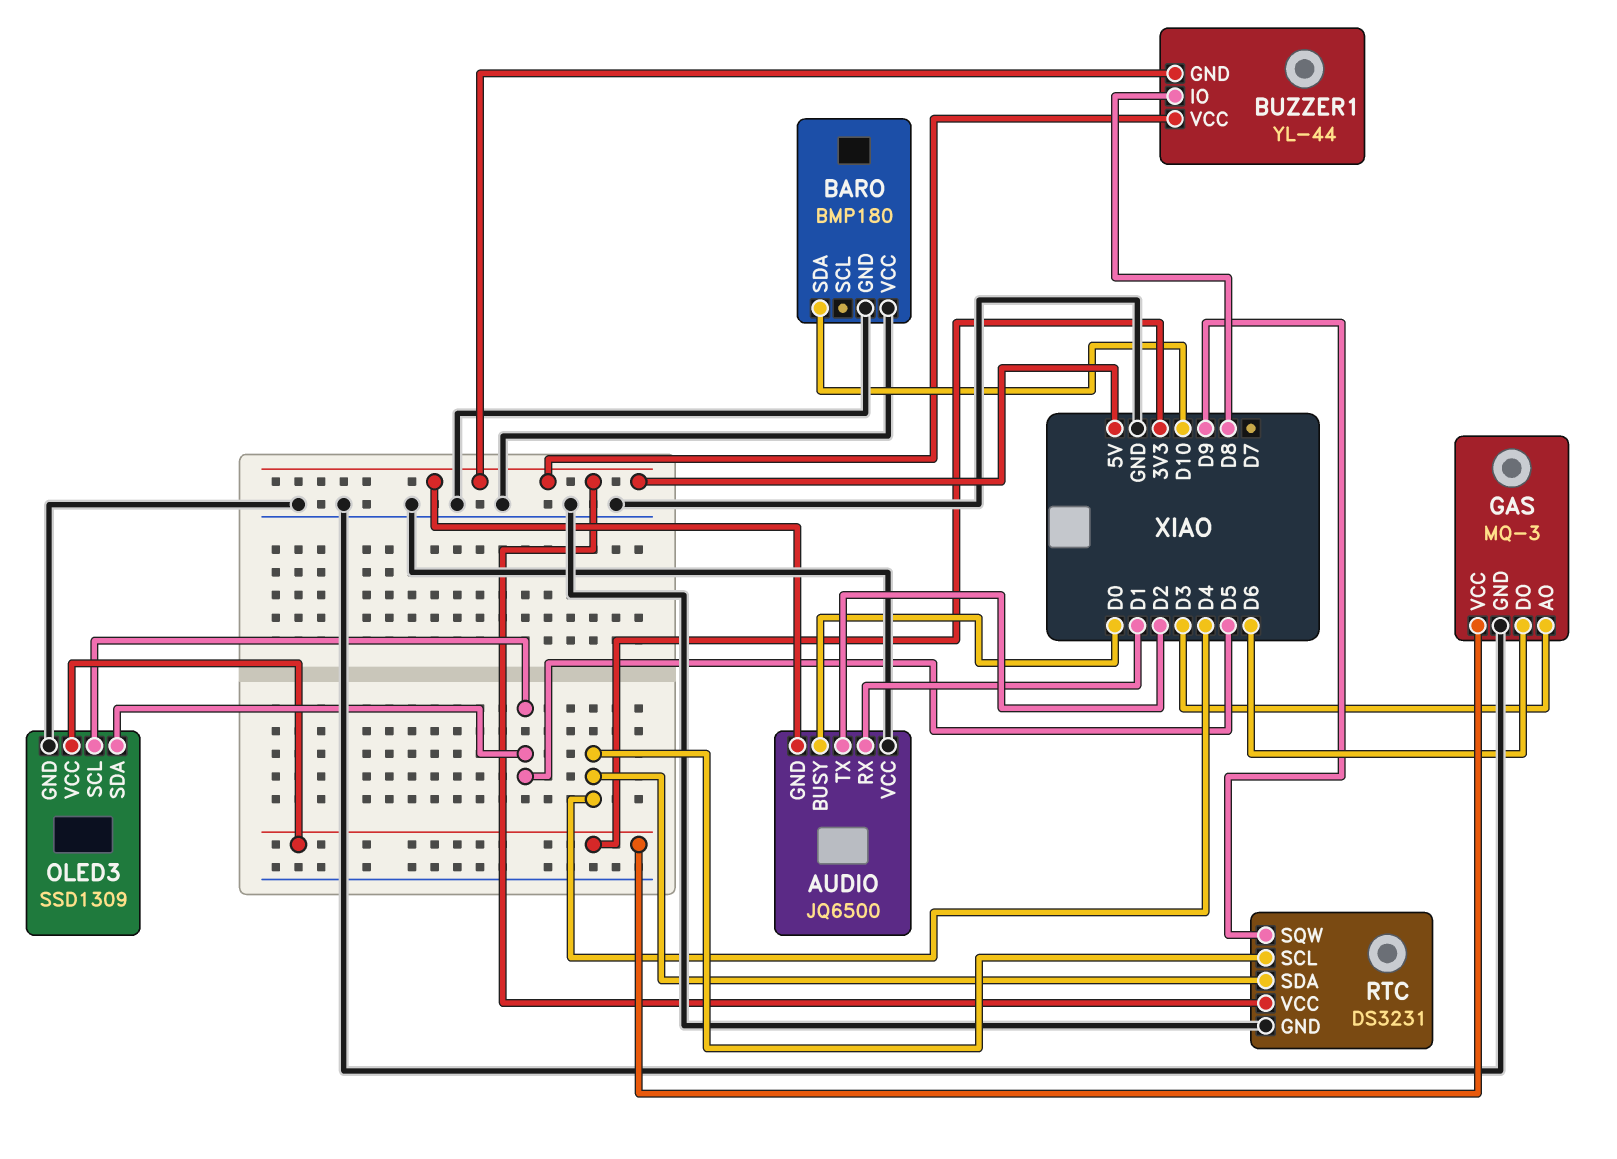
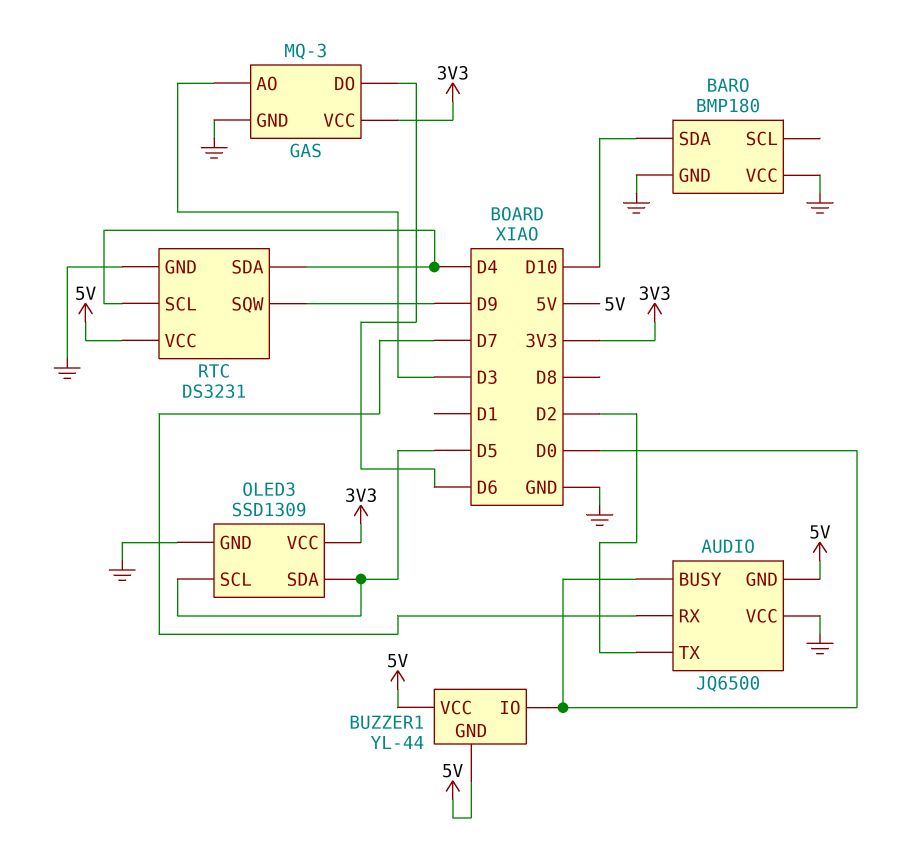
AUDIO pin RX: D1 -> D7
BUZZER1 pin IO: D8 -> D0

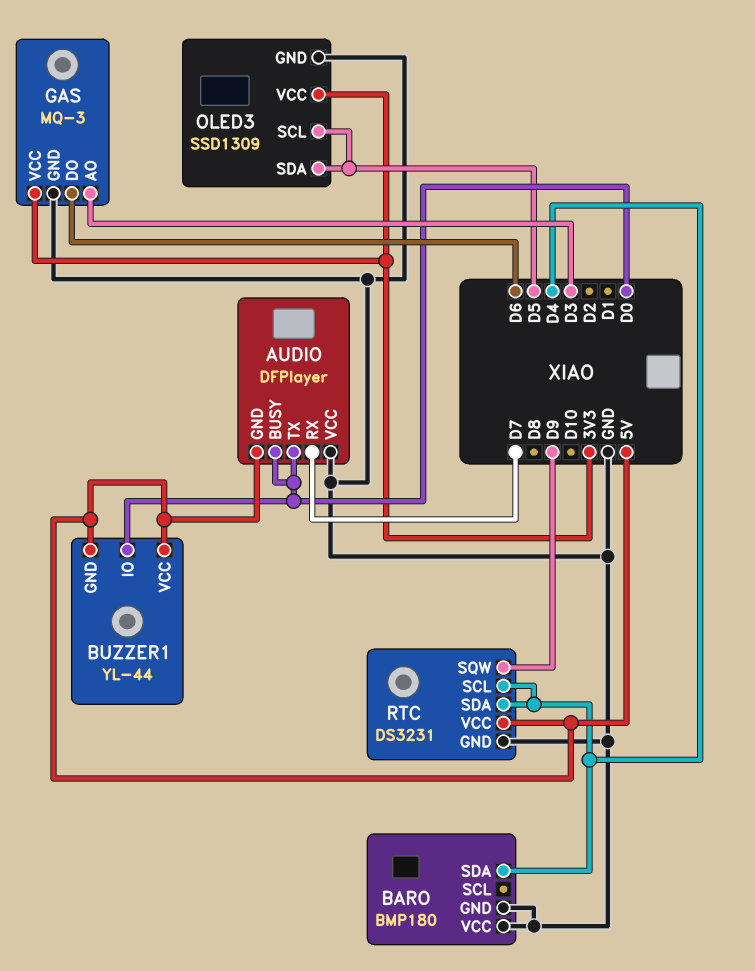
AUDIO: JQ6500 -> DFPlayer
AUDIO pin TX: D2 -> D0
BARO pin SDA: D10 -> D4

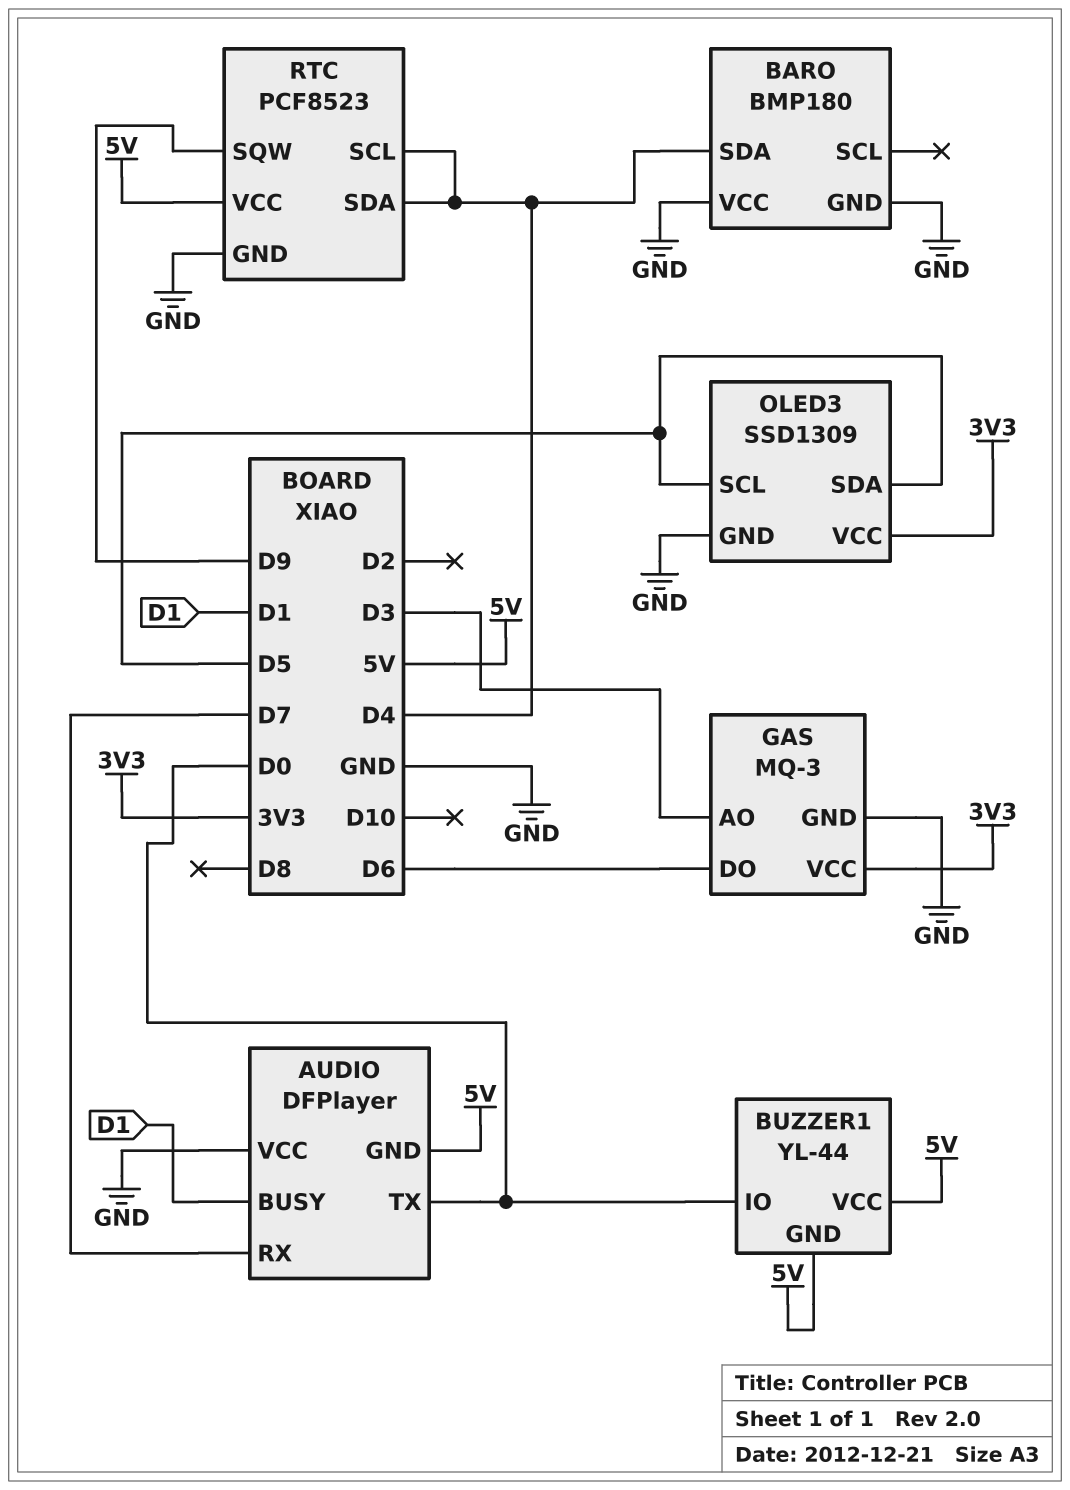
AUDIO pin BUSY: D0 -> D1
RTC: DS3231 -> PCF8523

